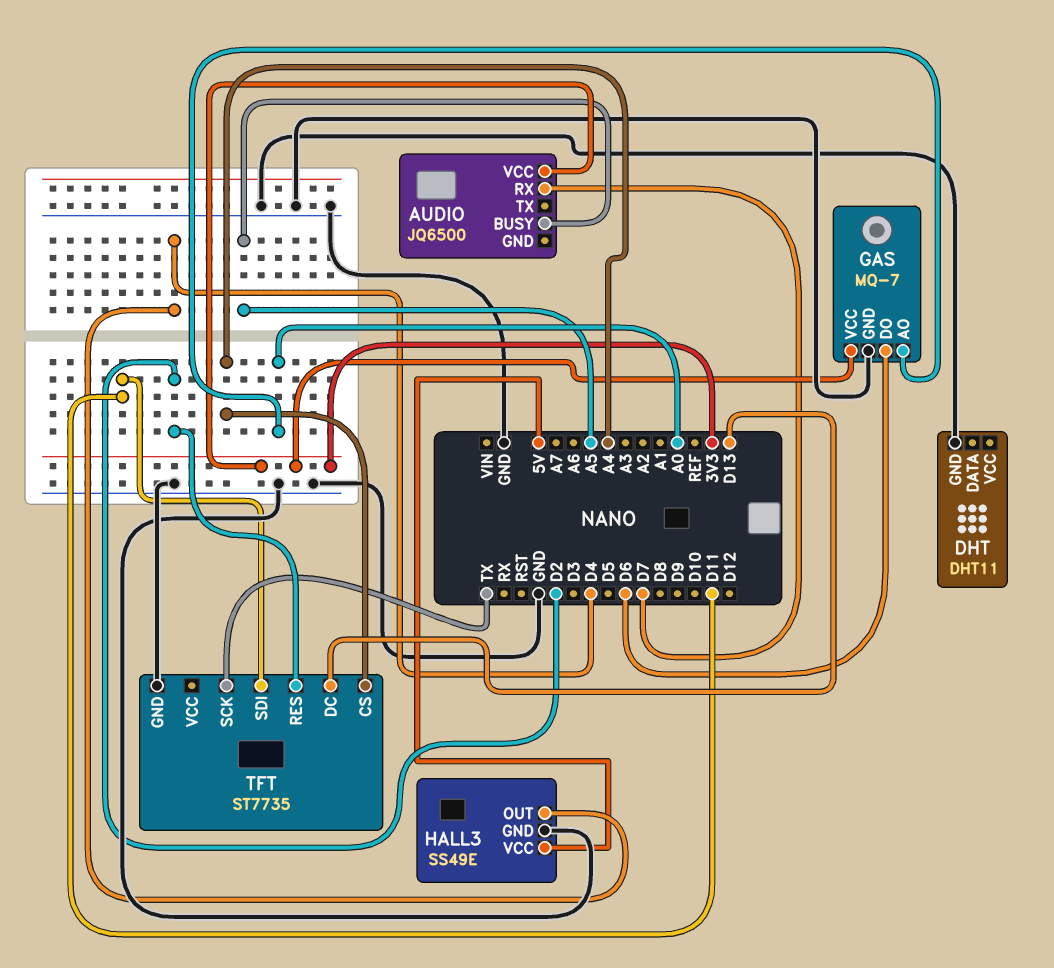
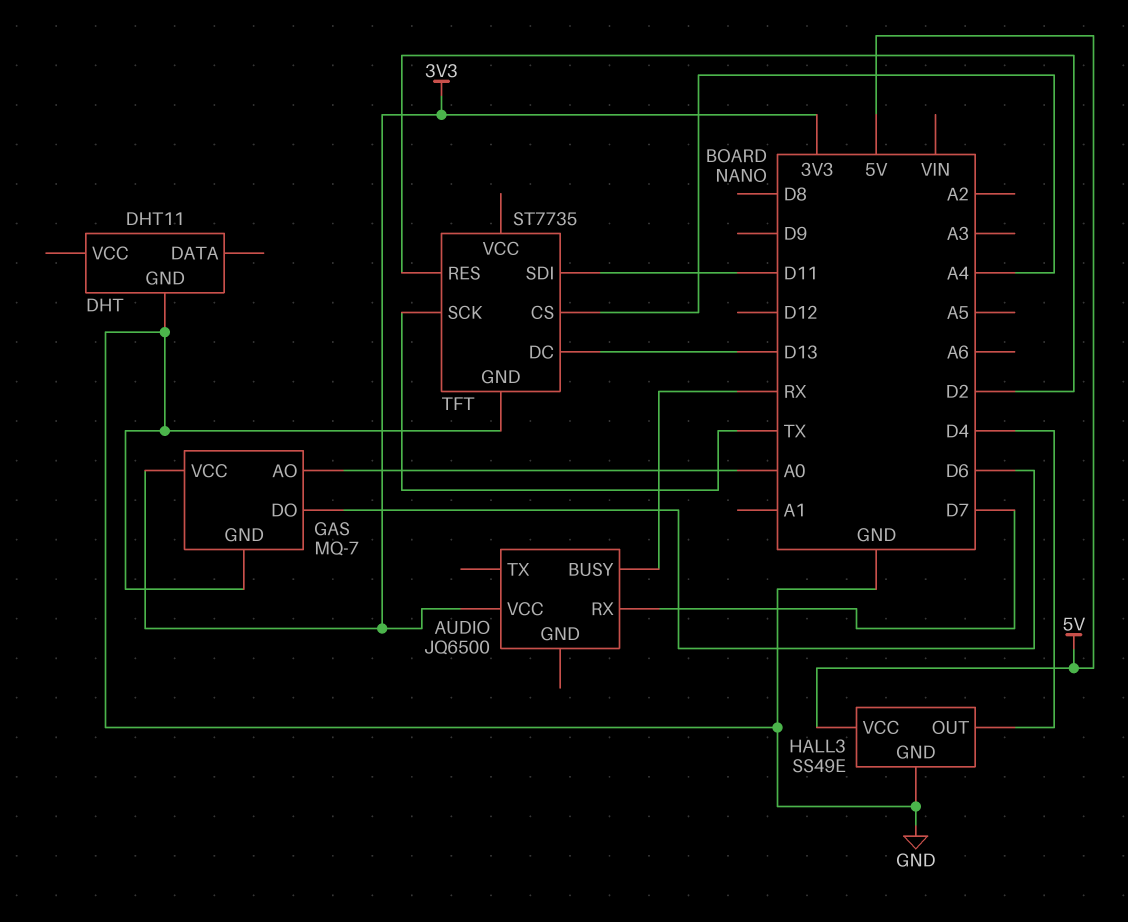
AUDIO pin BUSY: A5 -> RX

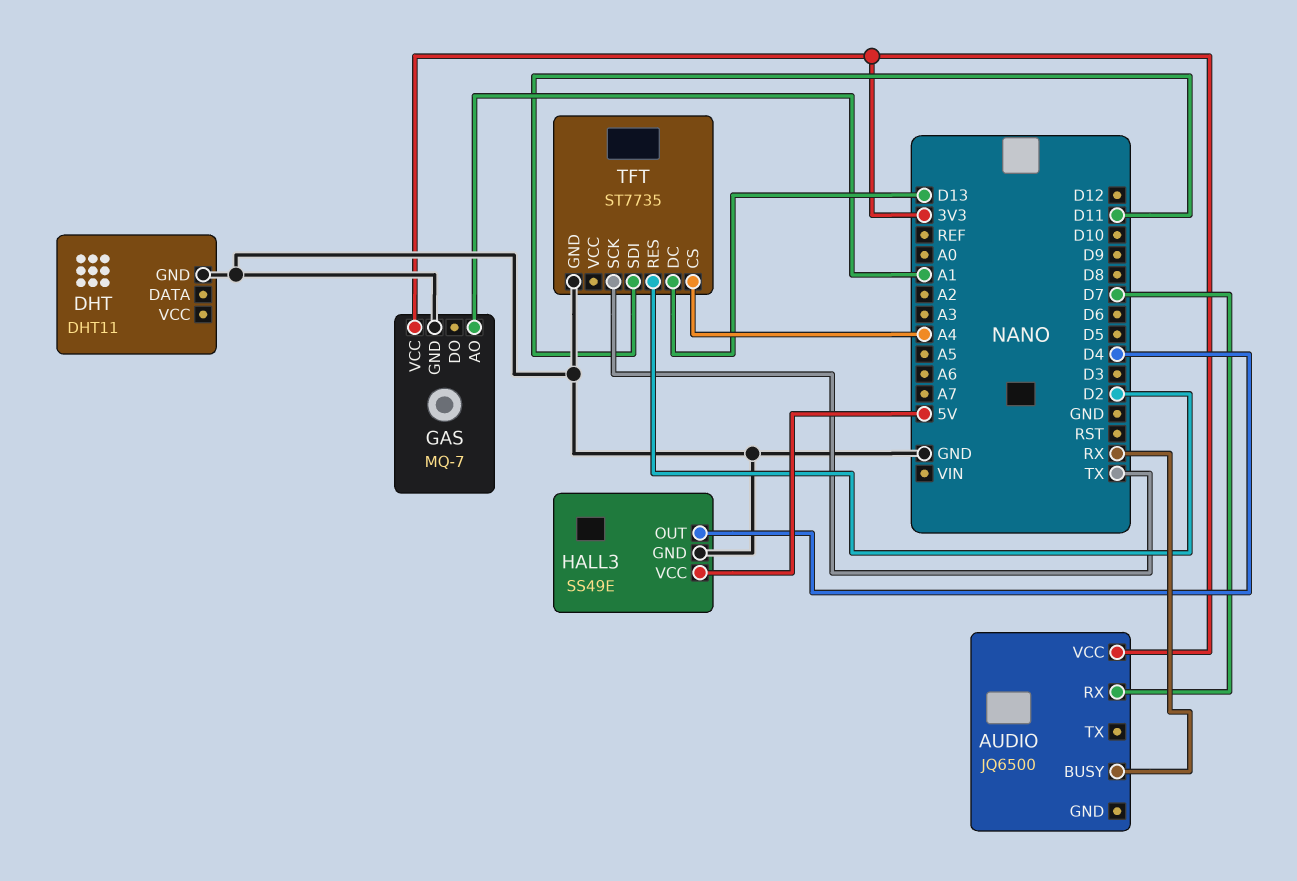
GAS pin AO: A0 -> A1
GAS pin DO: D6 -> none

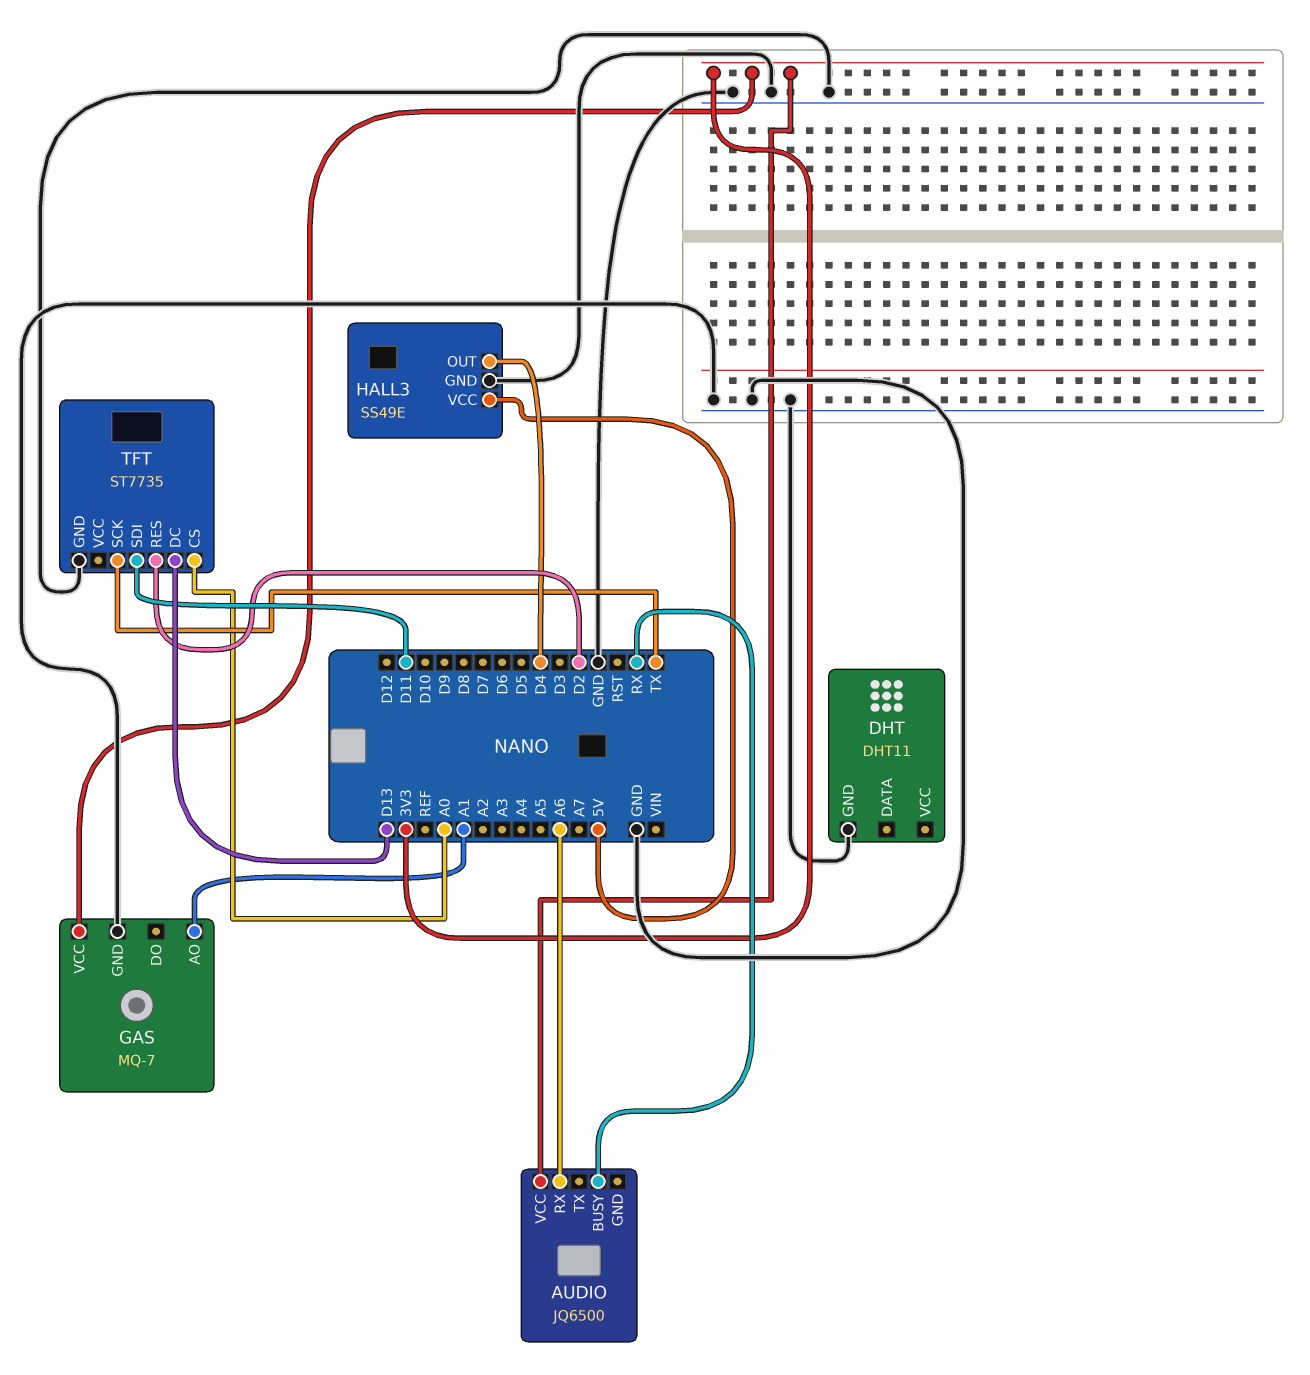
AUDIO pin RX: D7 -> A6
TFT pin CS: A4 -> A0

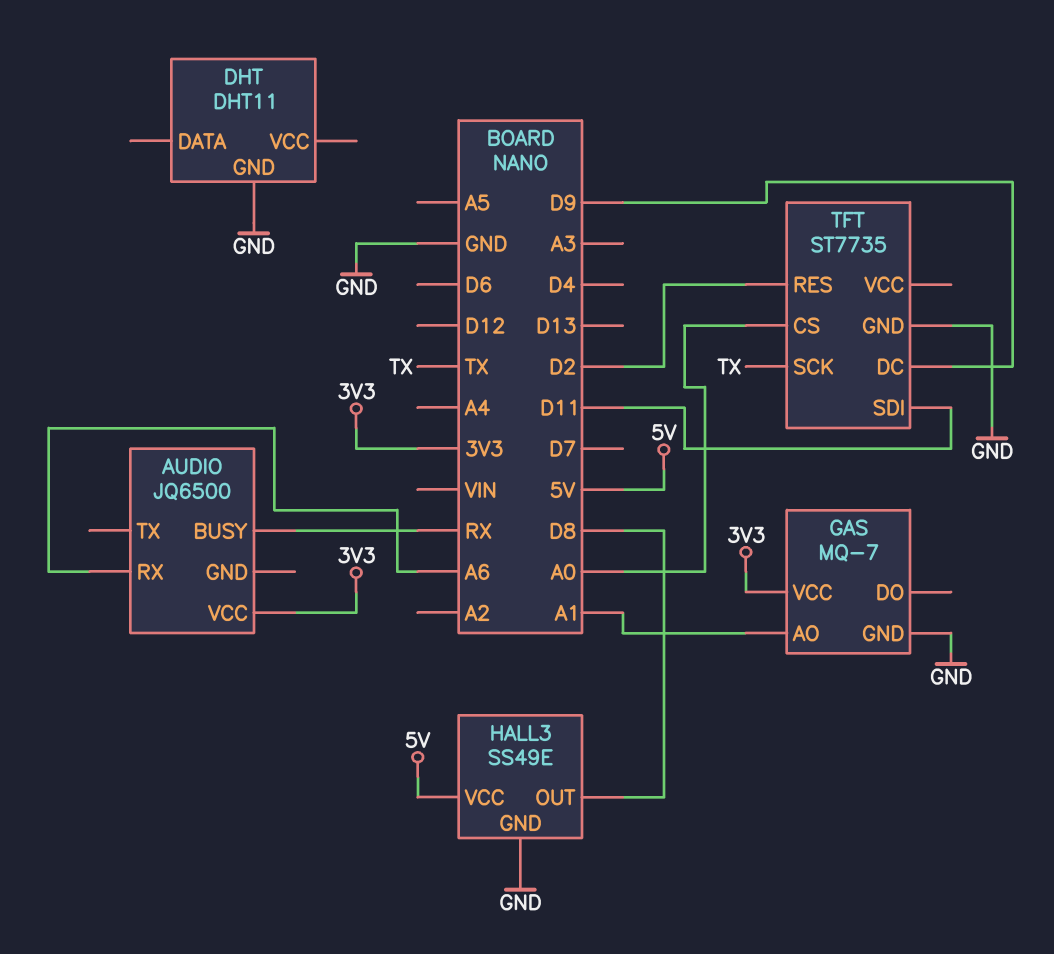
HALL3 pin OUT: D4 -> D8
TFT pin DC: D13 -> D9

